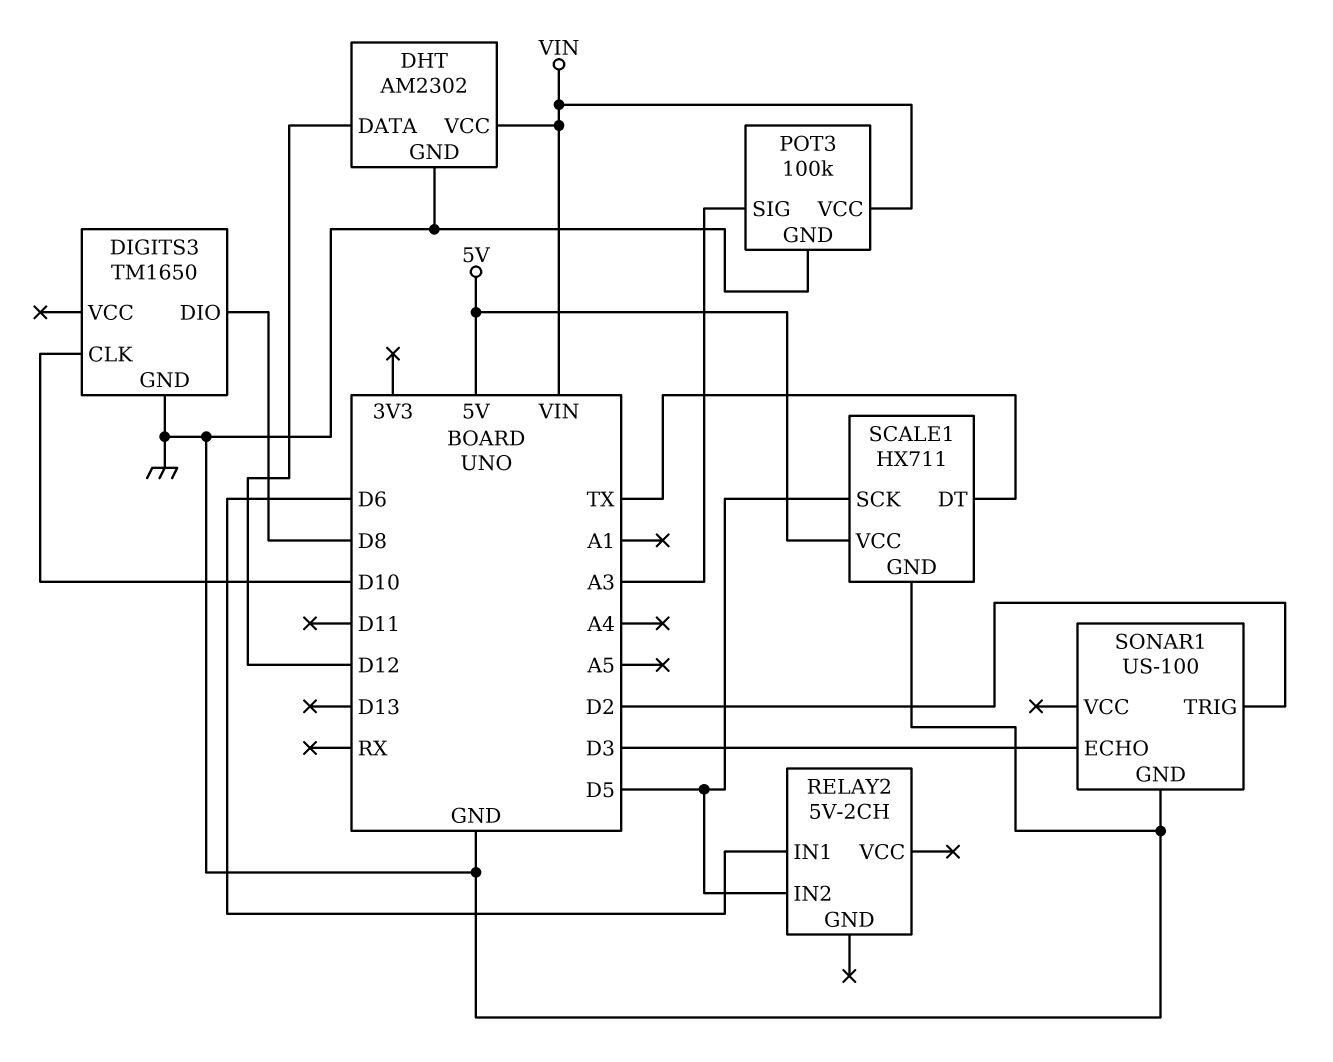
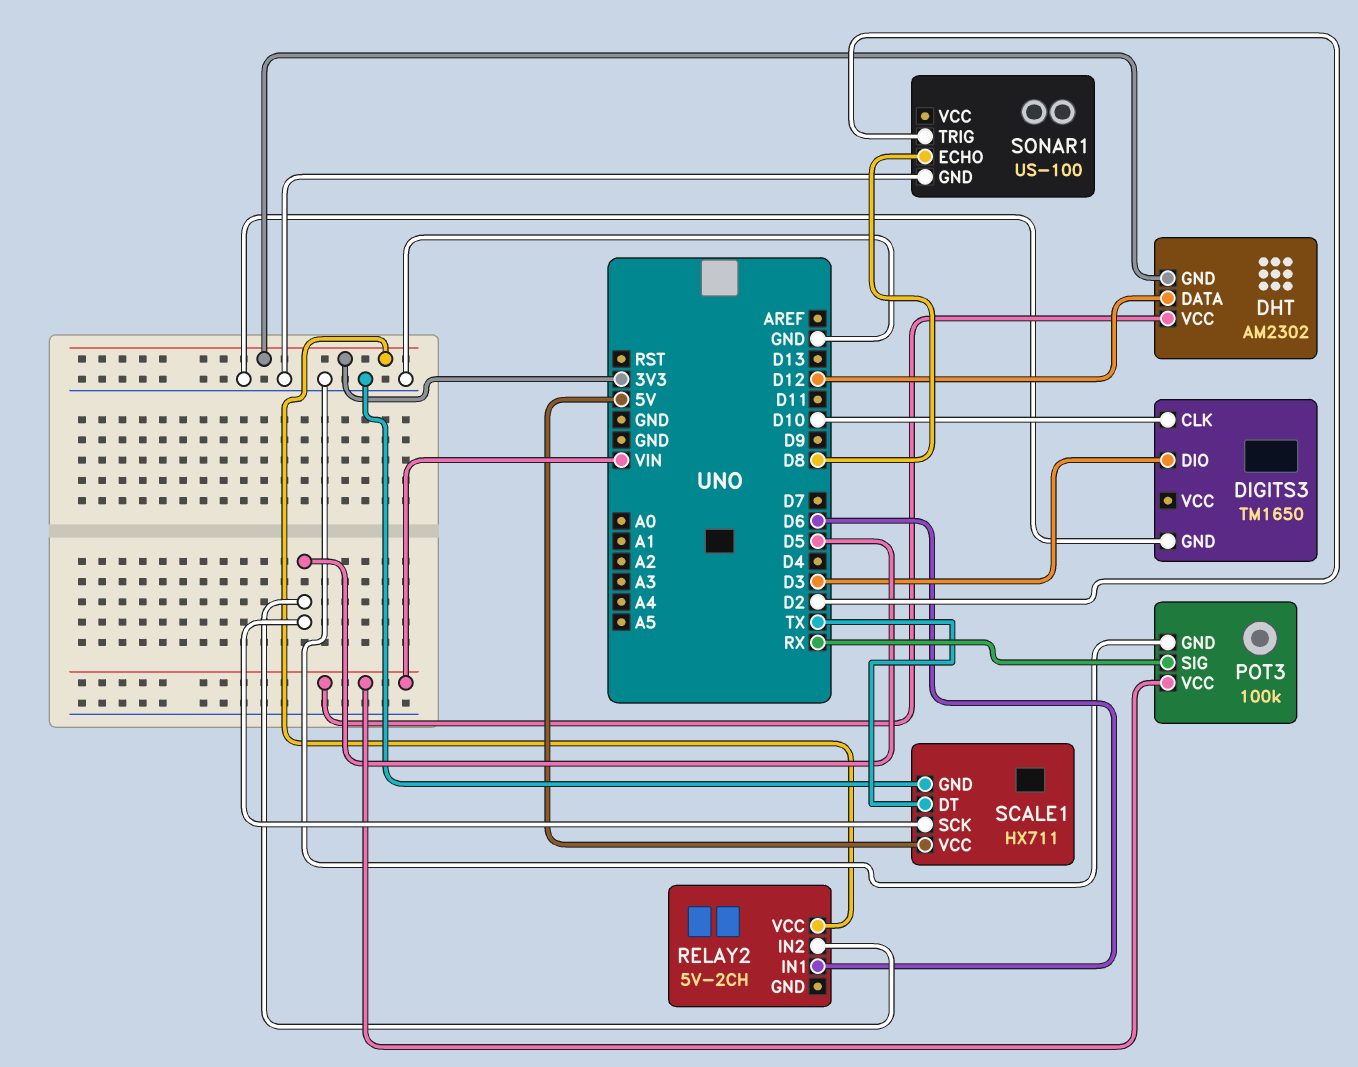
DHT pin GND: GND -> 3V3
DIGITS3 pin DIO: D8 -> D3
POT3 pin SIG: A3 -> RX
RELAY2 pin VCC: none -> 3V3
SONAR1 pin ECHO: D3 -> D8

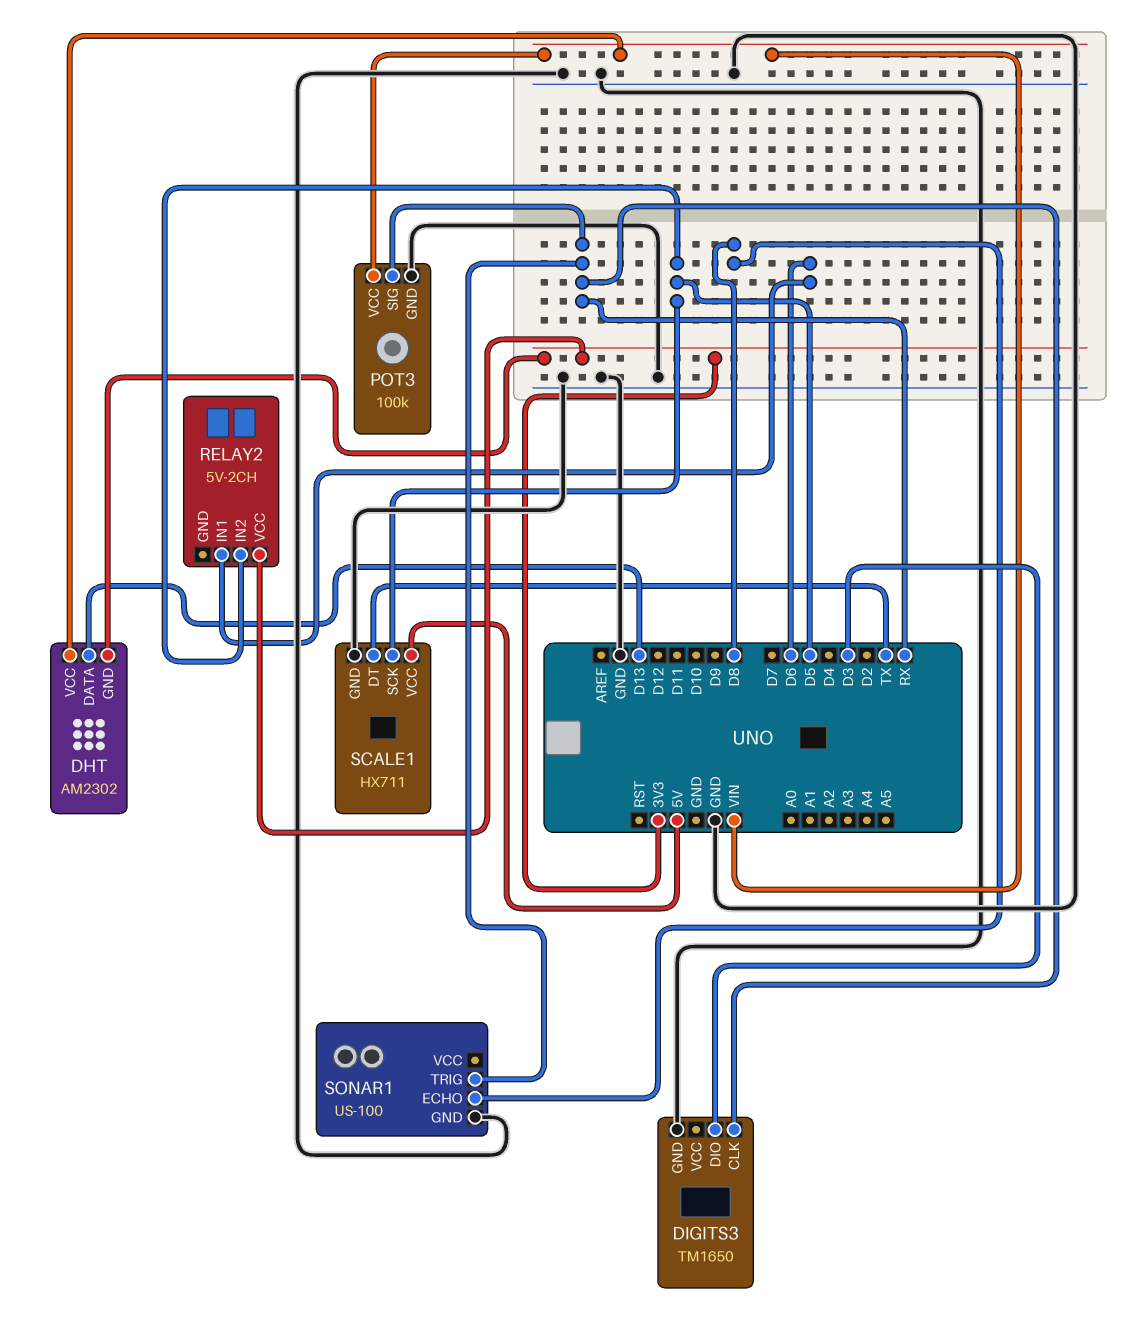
DHT pin DATA: D12 -> D13
DIGITS3 pin CLK: D10 -> RX
SONAR1 pin TRIG: D2 -> RX

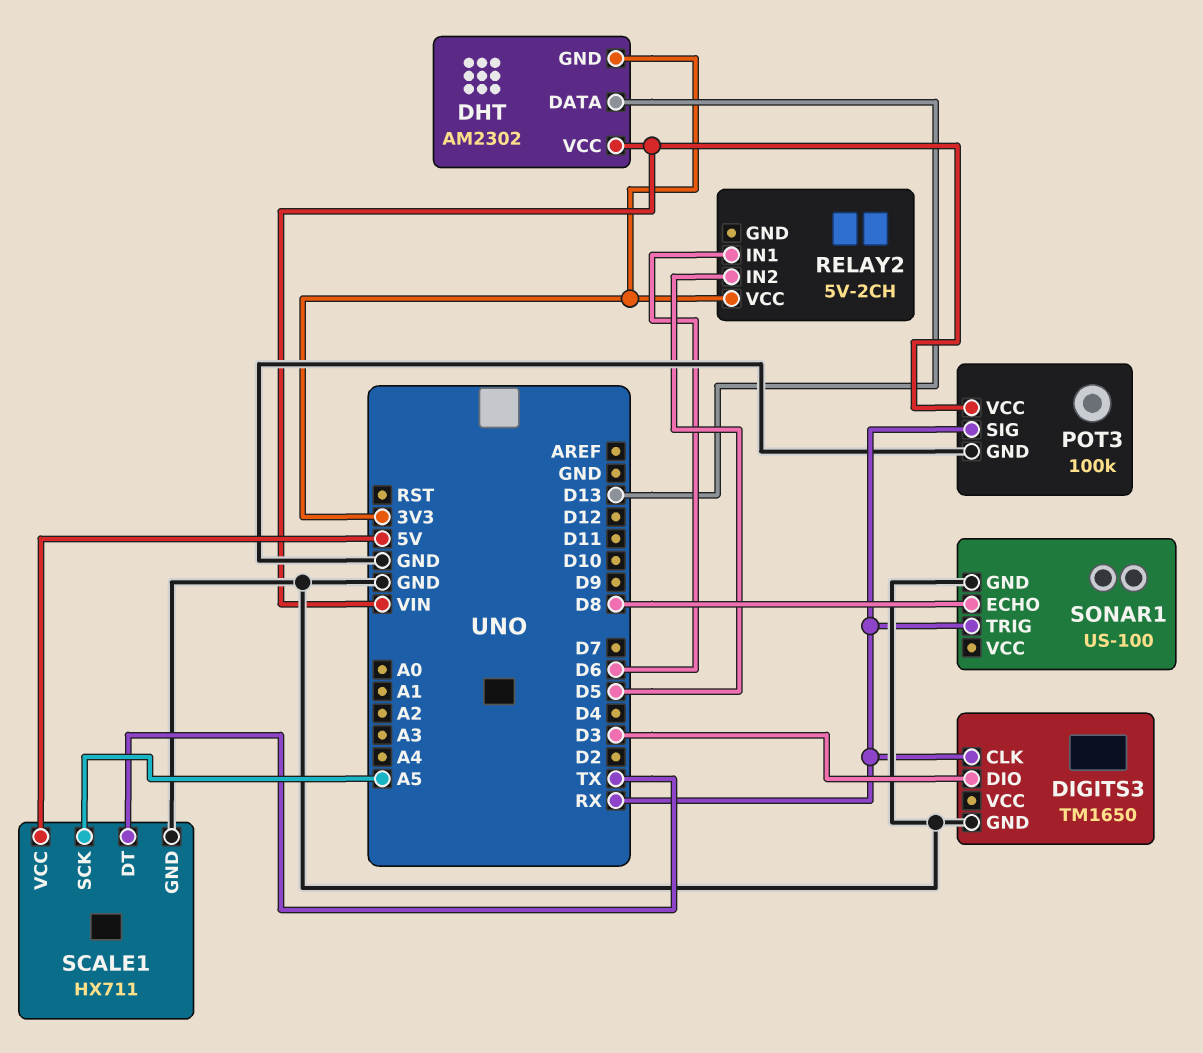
SCALE1 pin SCK: D5 -> A5

